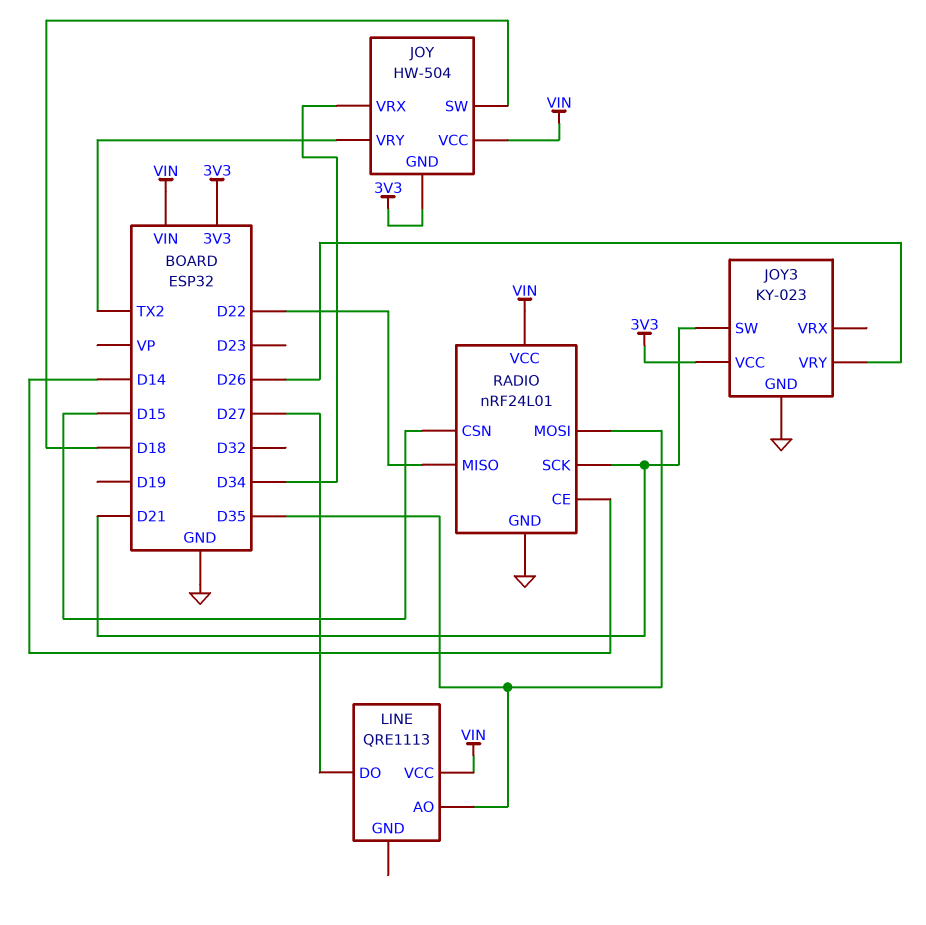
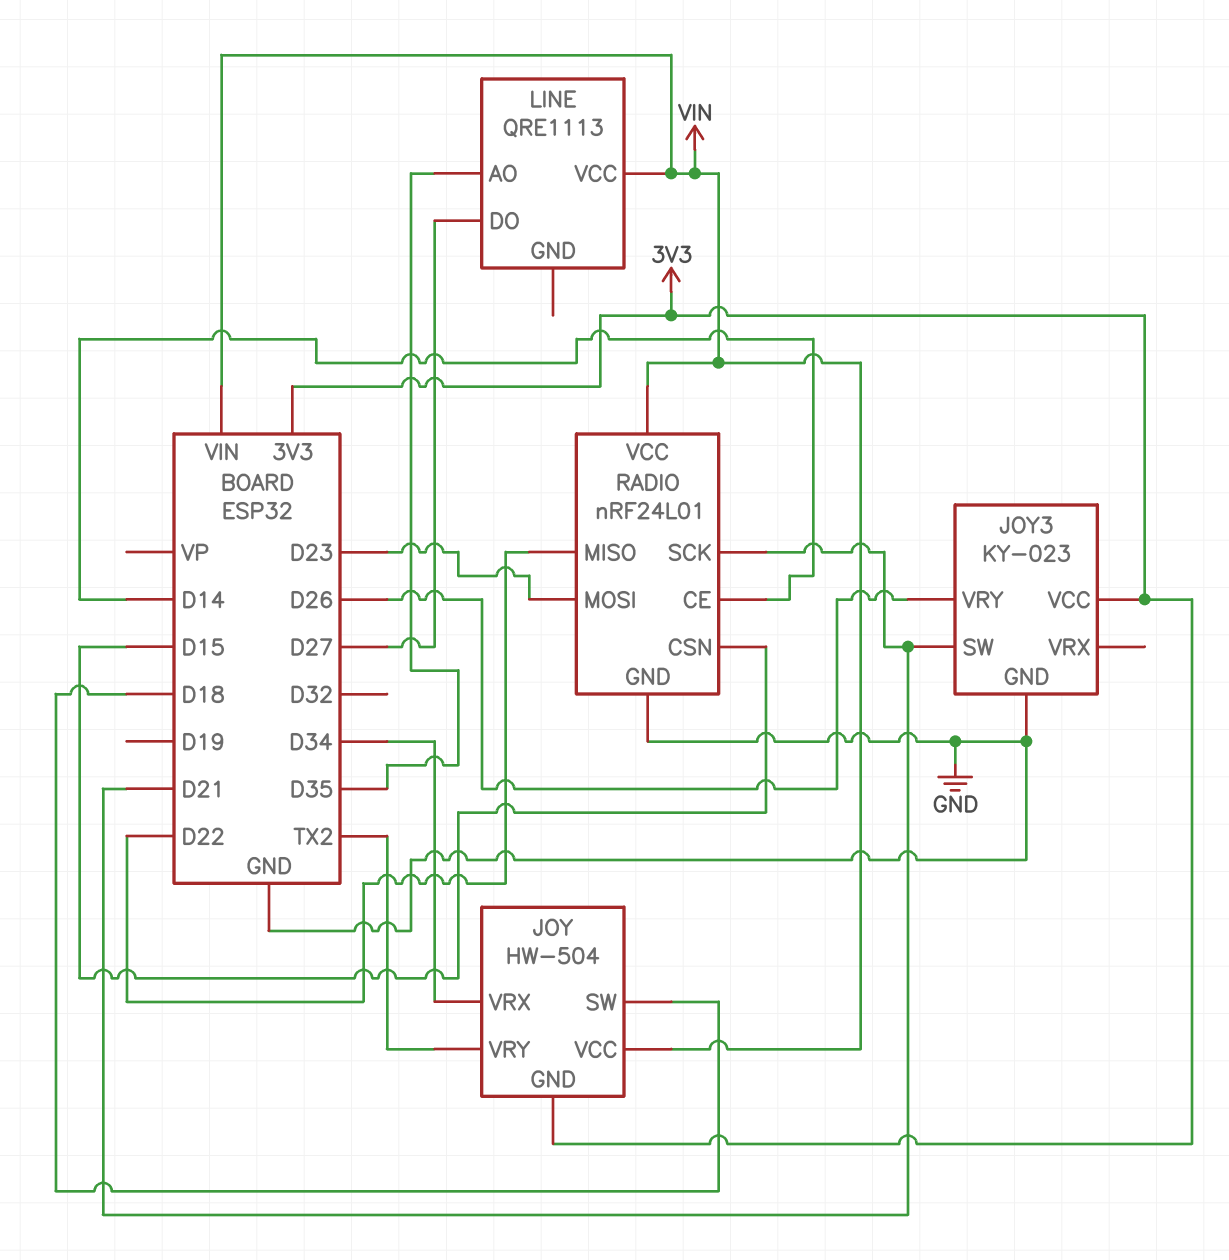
RADIO pin MOSI: D35 -> D23

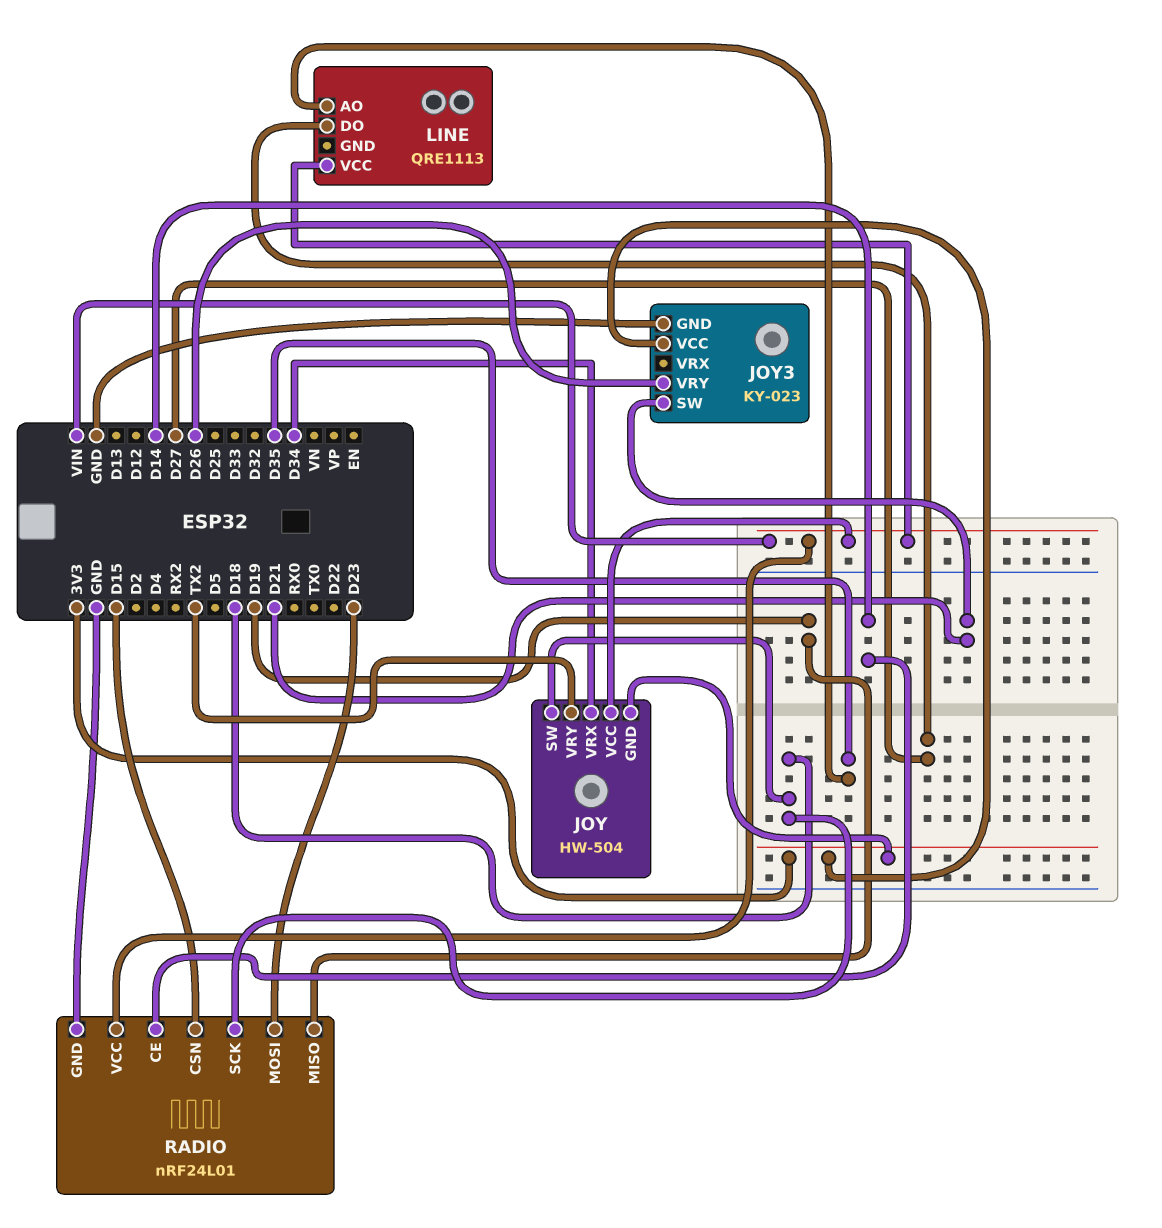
RADIO pin MISO: D22 -> D19
RADIO pin SCK: D21 -> D18

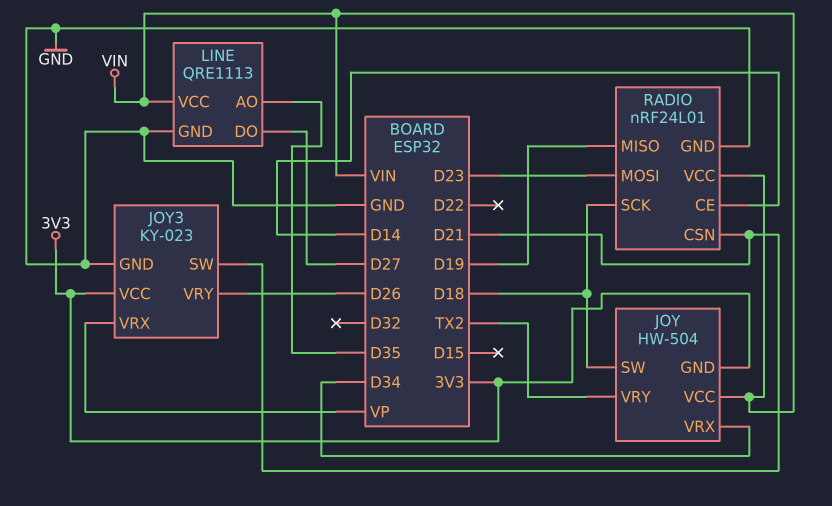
JOY3 pin VRX: none -> VP
LINE pin GND: none -> GND
RADIO pin CSN: D15 -> D21

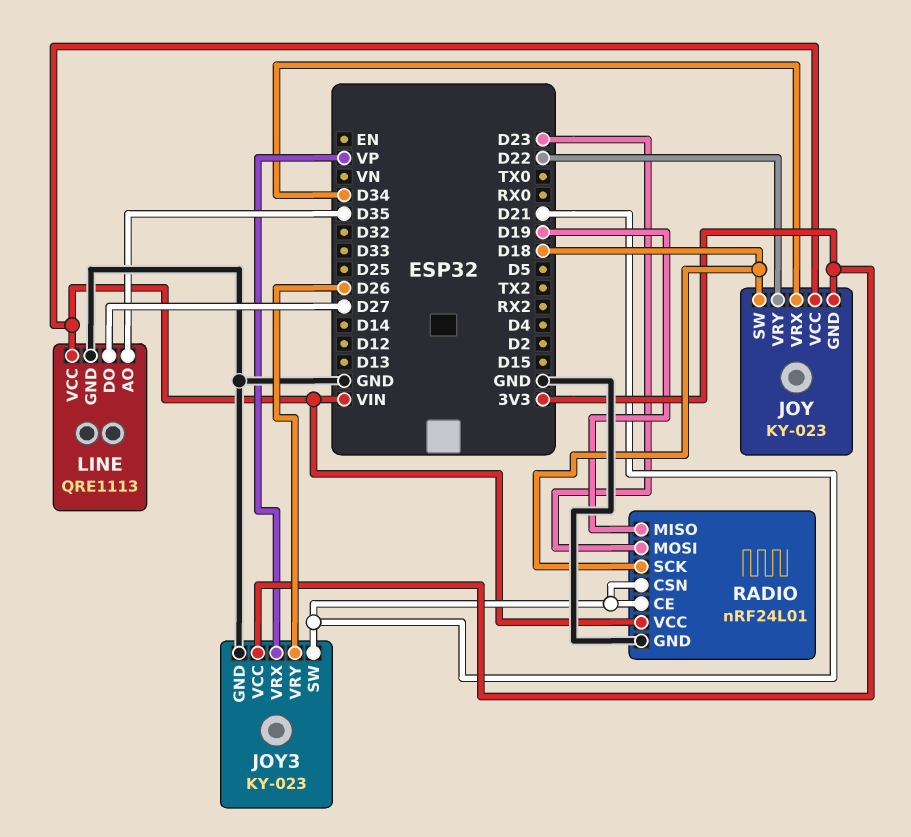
JOY: HW-504 -> KY-023
JOY pin VRY: TX2 -> D22
RADIO pin CE: D14 -> D21

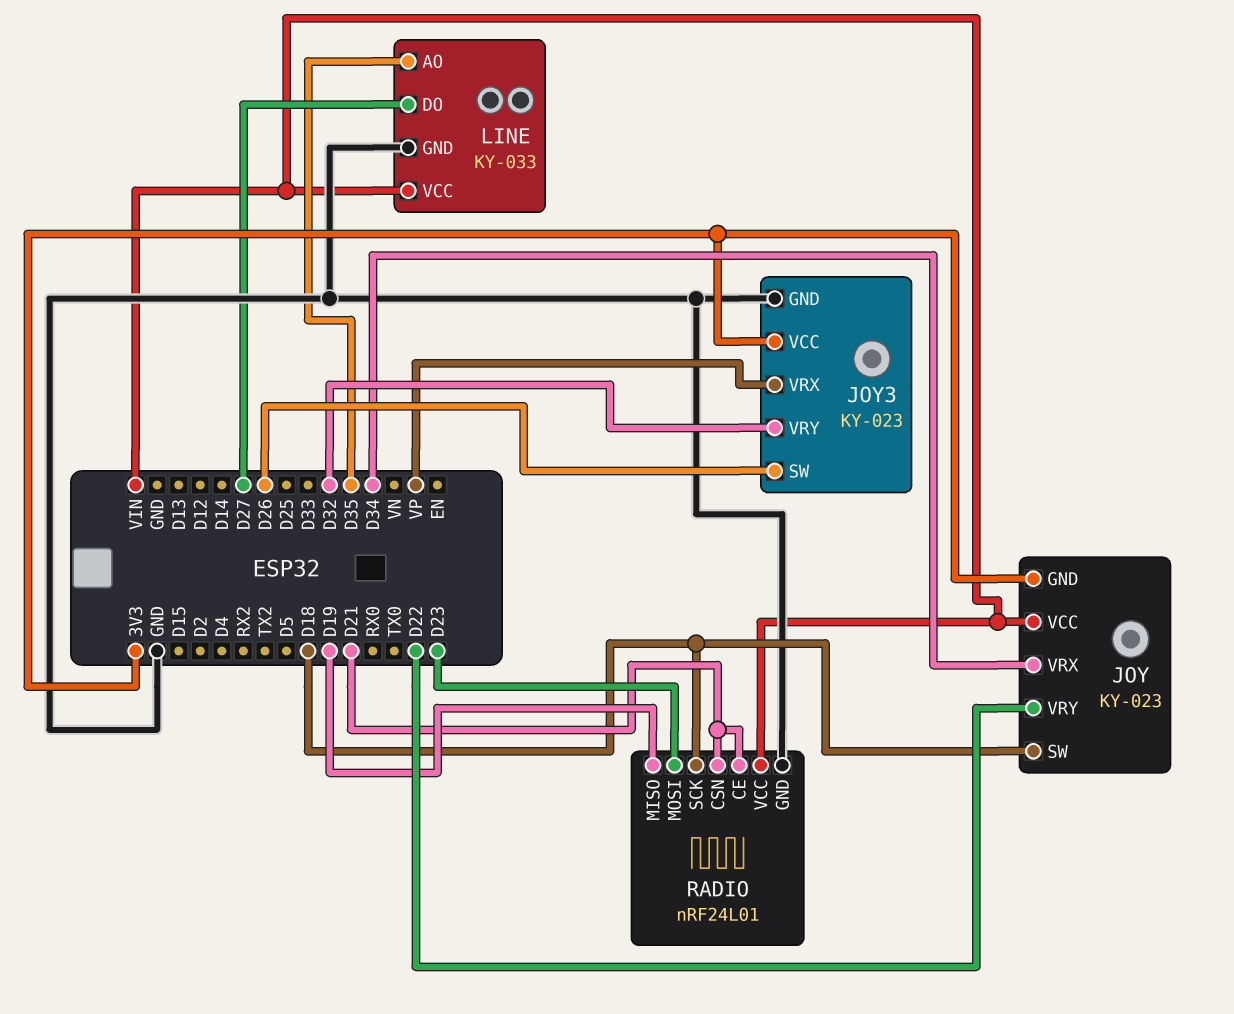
JOY3 pin SW: D21 -> D26
JOY3 pin VRY: D26 -> D32
LINE: QRE1113 -> KY-033

